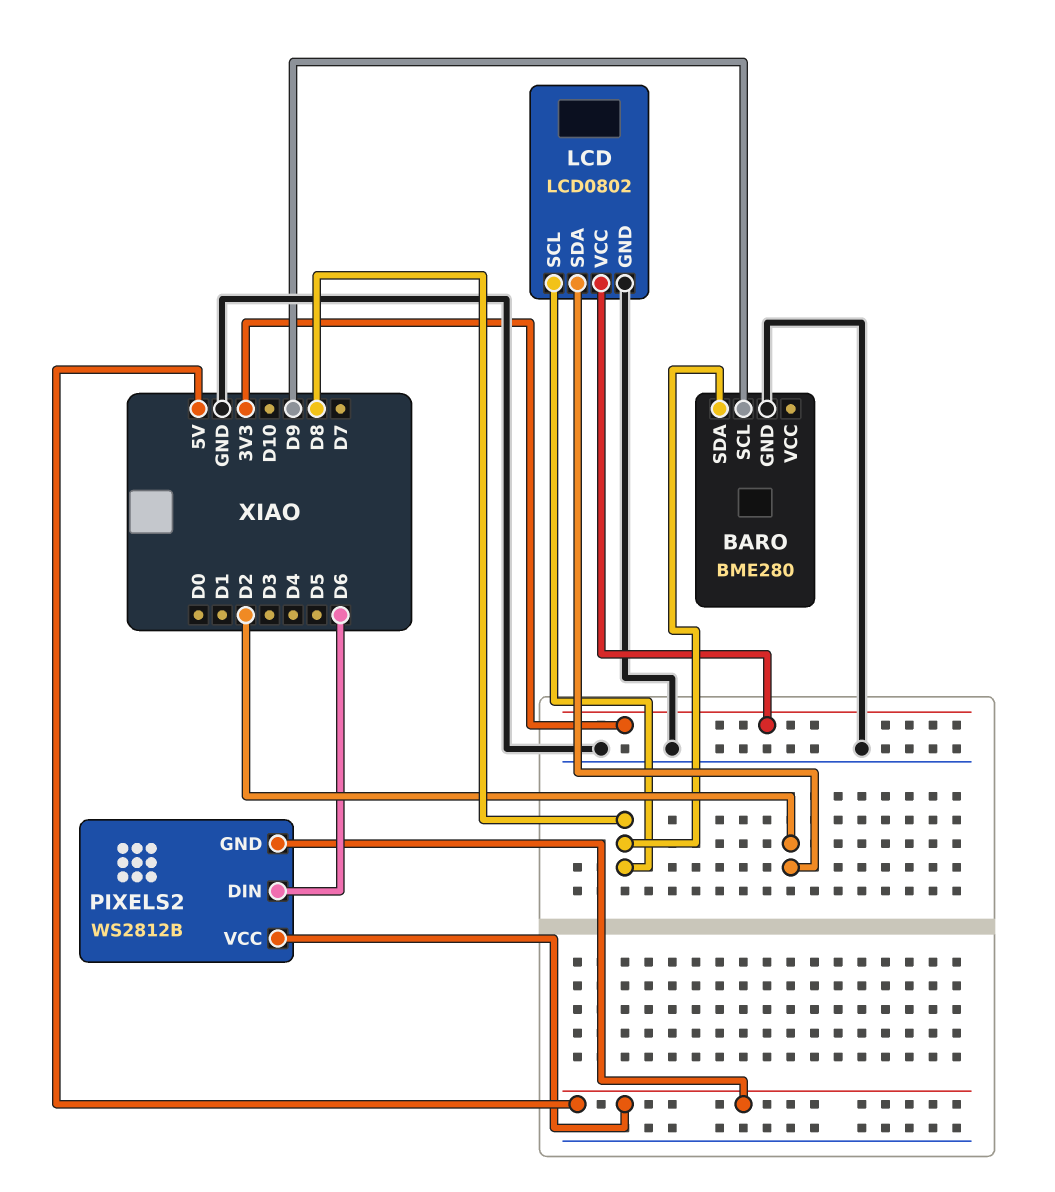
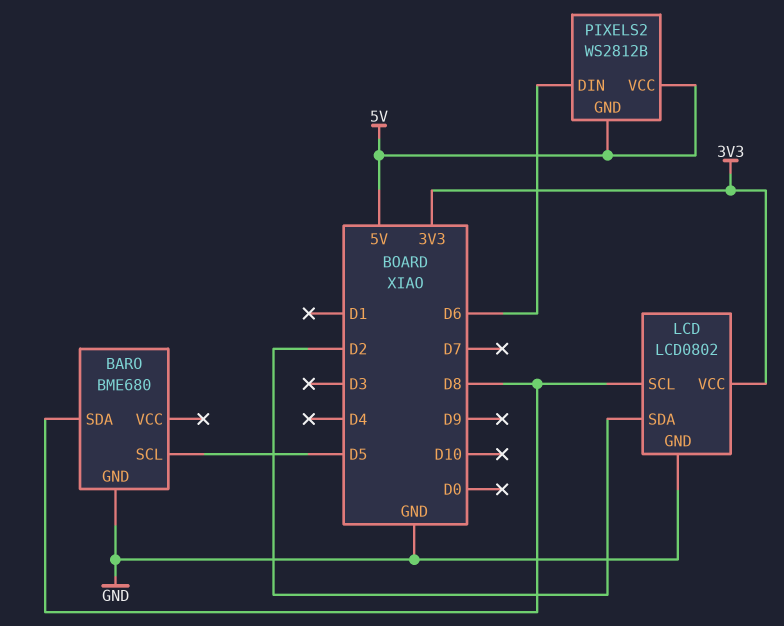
BARO: BME280 -> BME680
BARO pin SCL: D9 -> D5

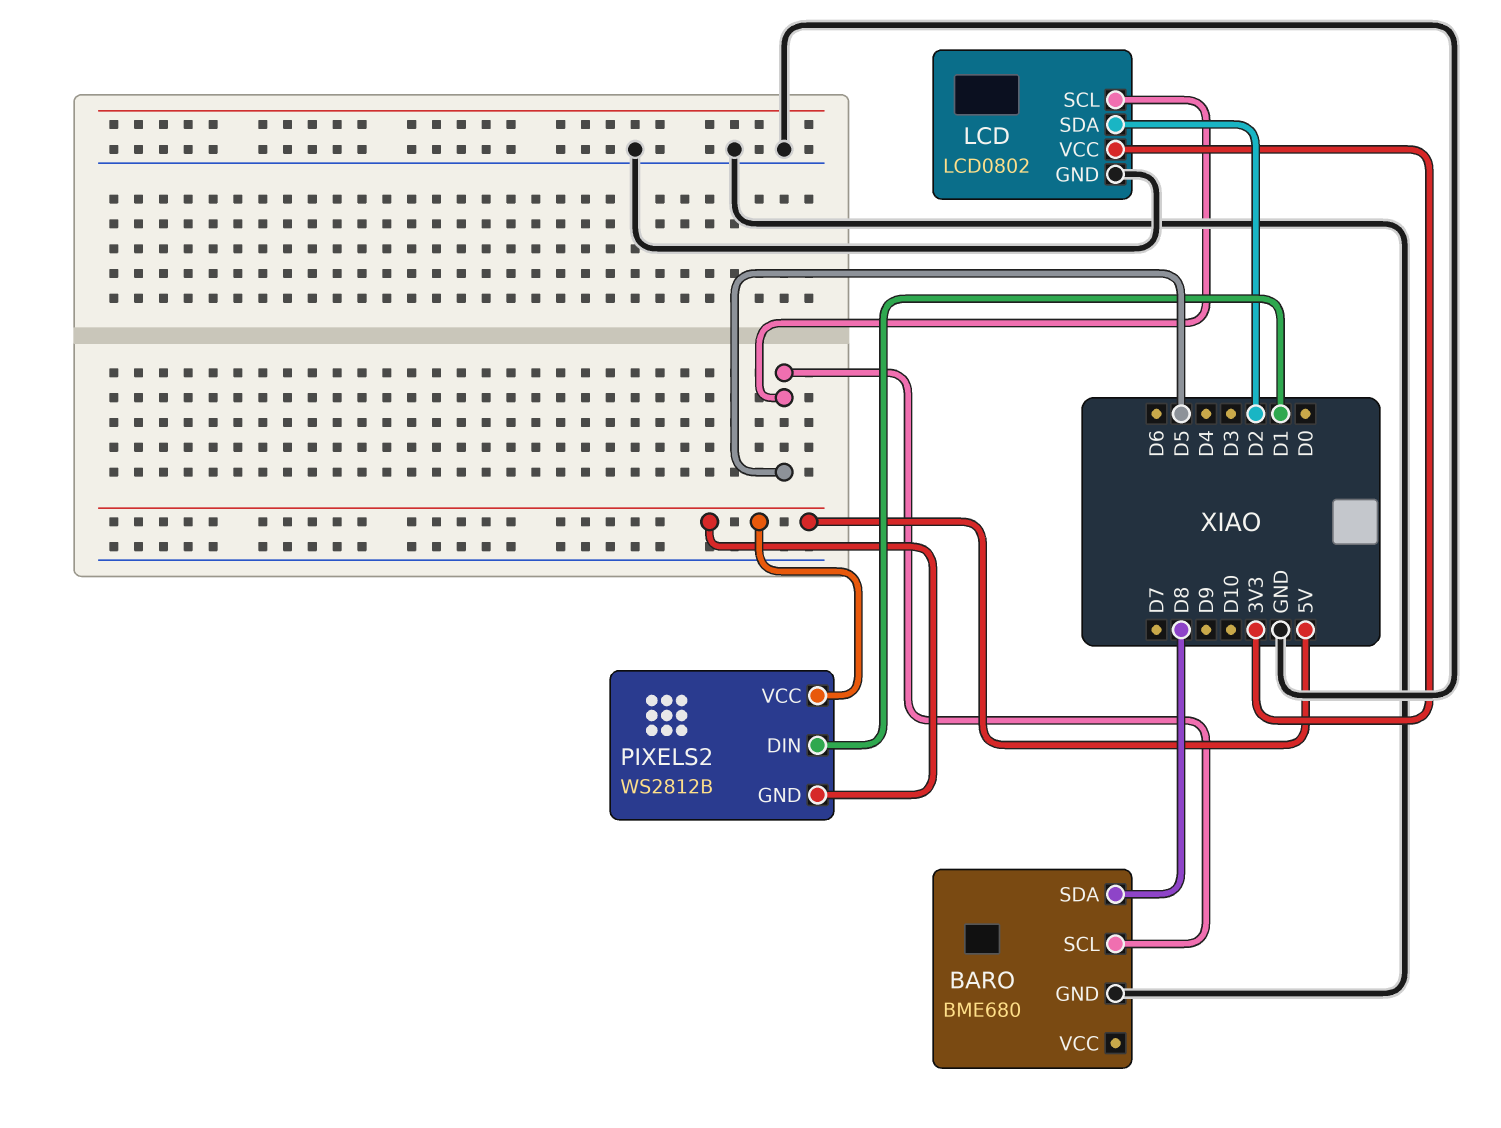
LCD pin SCL: D8 -> D5
PIXELS2 pin DIN: D6 -> D1

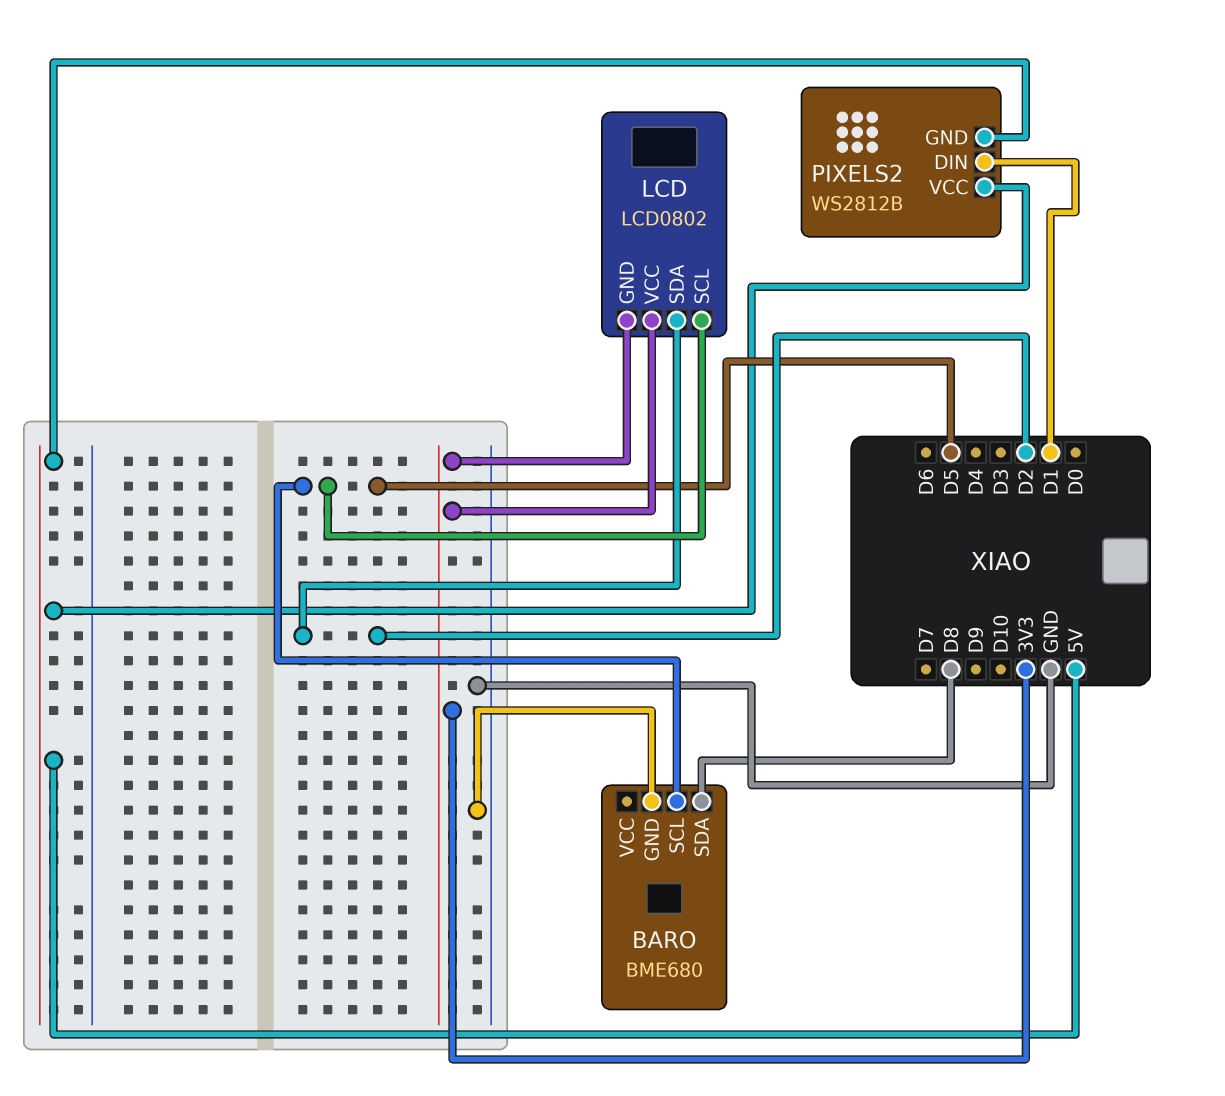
LCD pin GND: GND -> 3V3

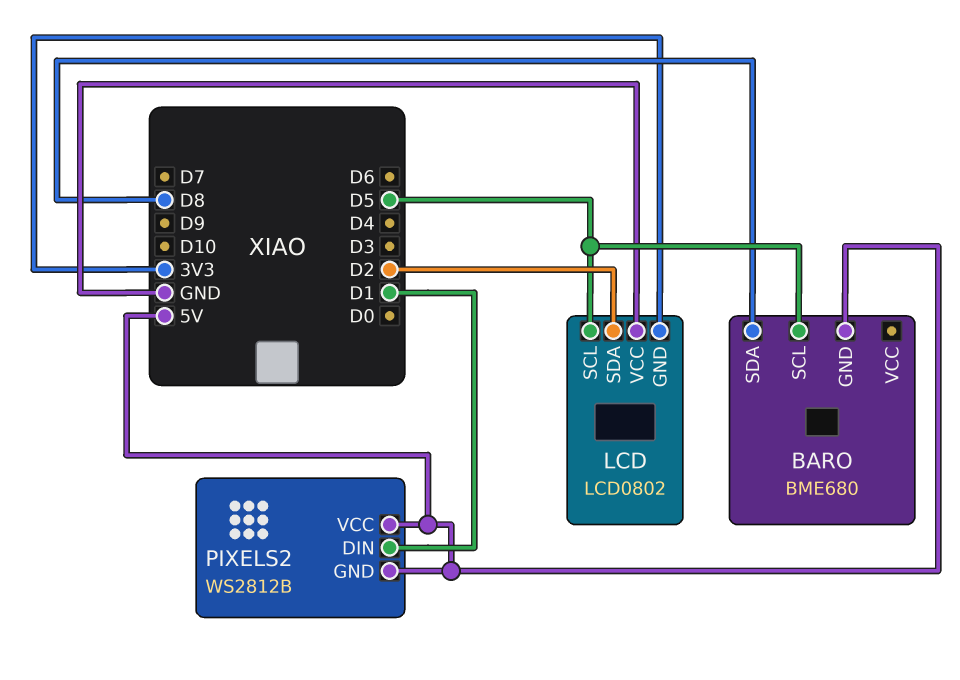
BARO pin GND: GND -> 5V
LCD pin VCC: 3V3 -> GND

